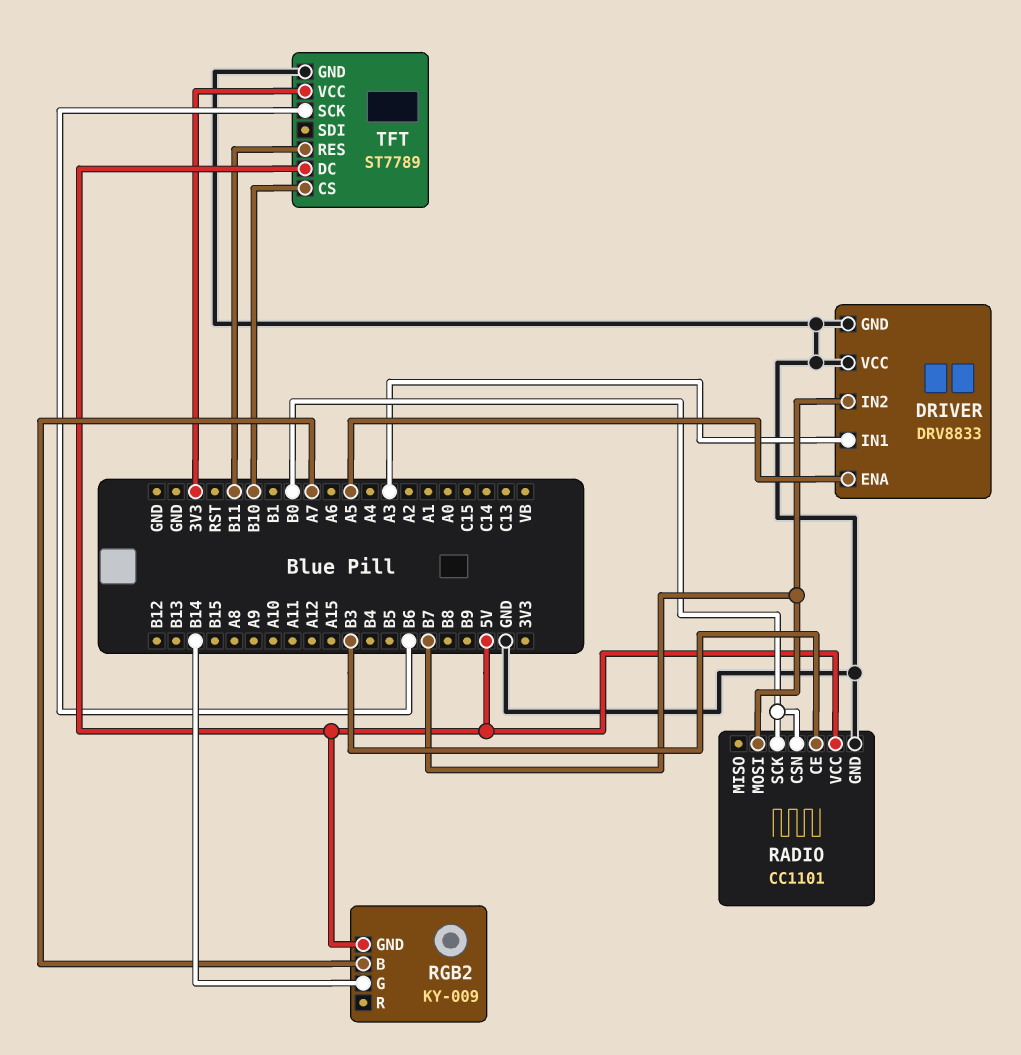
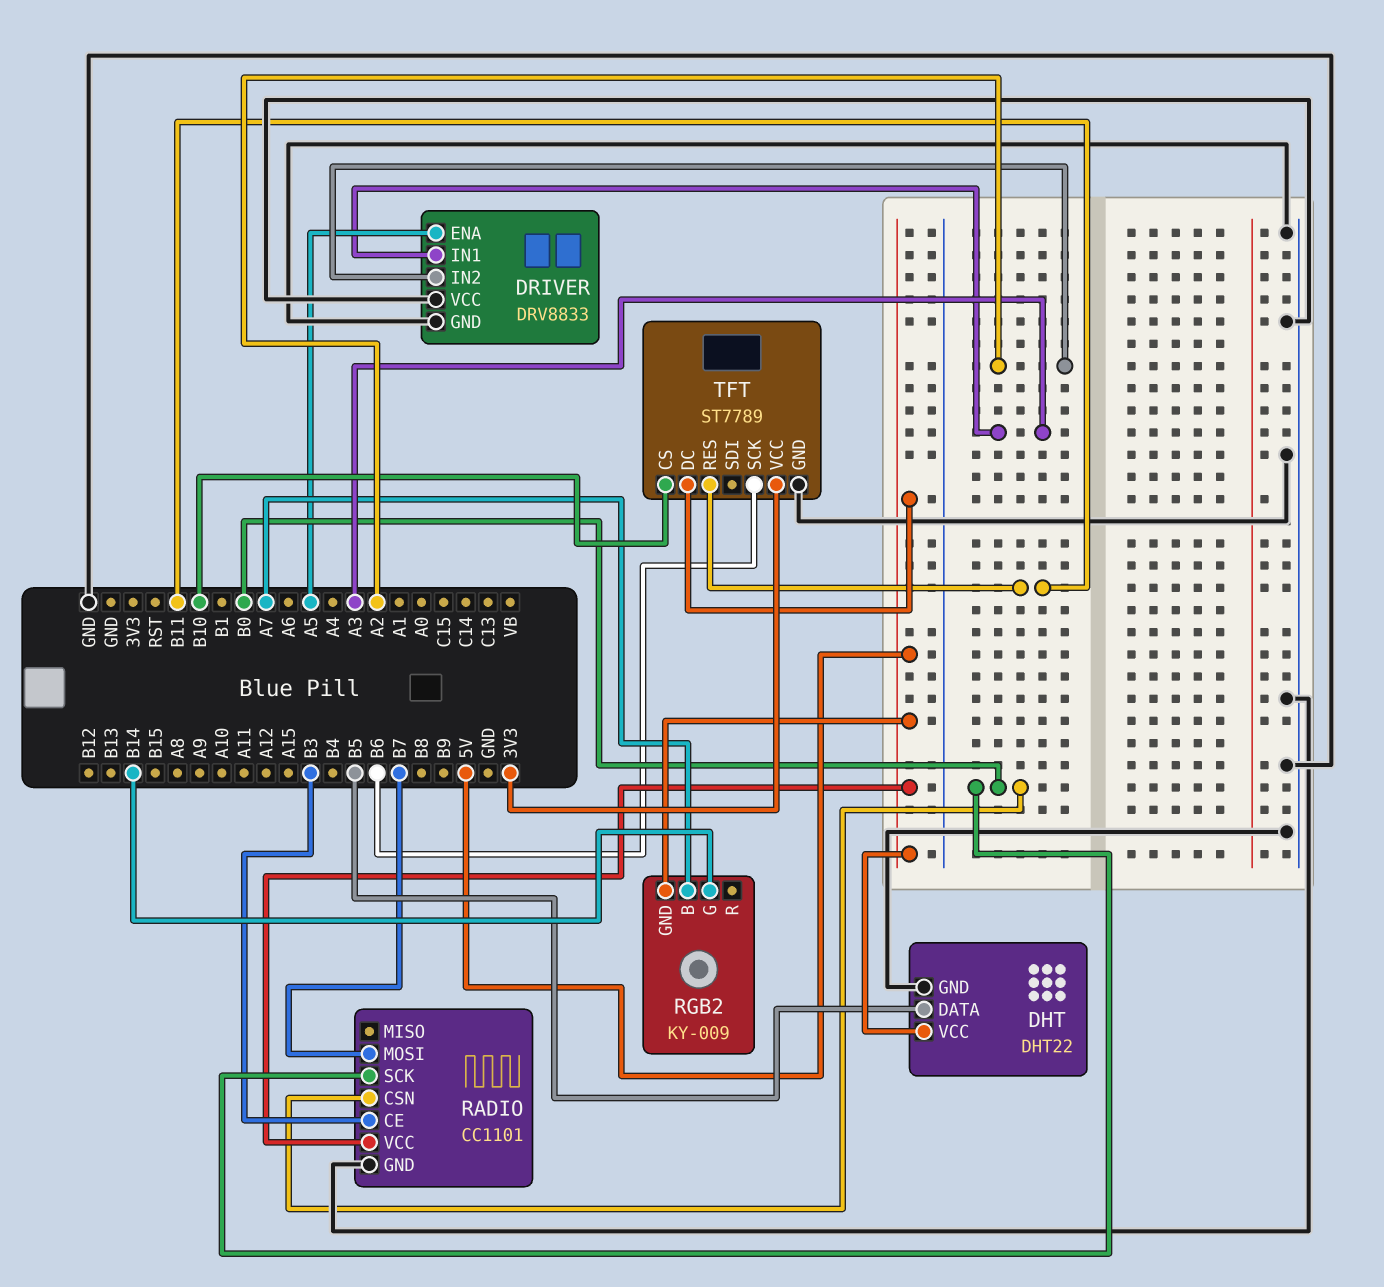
DHT: none -> DHT22
DHT pin DATA: none -> B5
DHT pin GND: none -> GND
DHT pin VCC: none -> 5V
DRIVER pin IN2: B7 -> A2

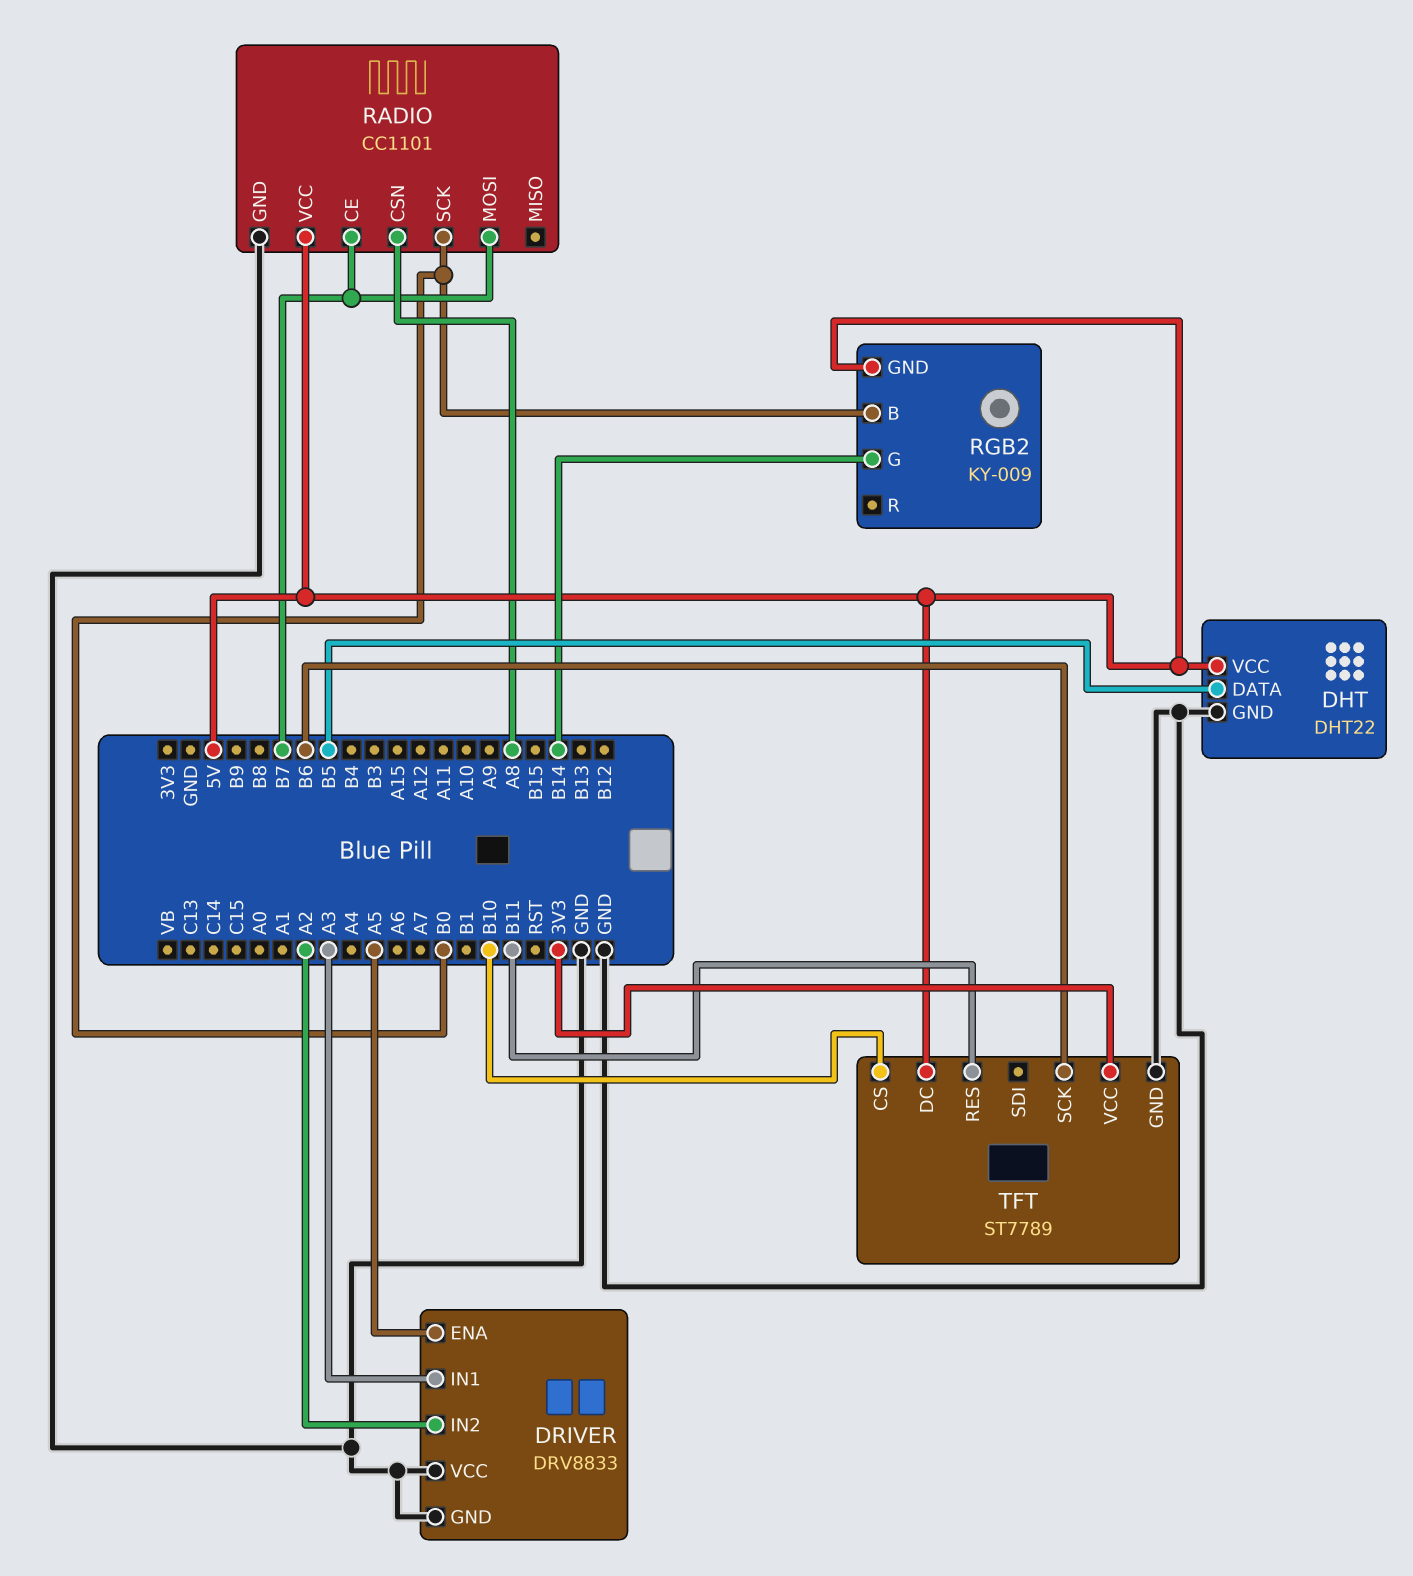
RADIO pin CE: B3 -> B7
RADIO pin CSN: B0 -> A8
RGB2 pin B: A7 -> B0

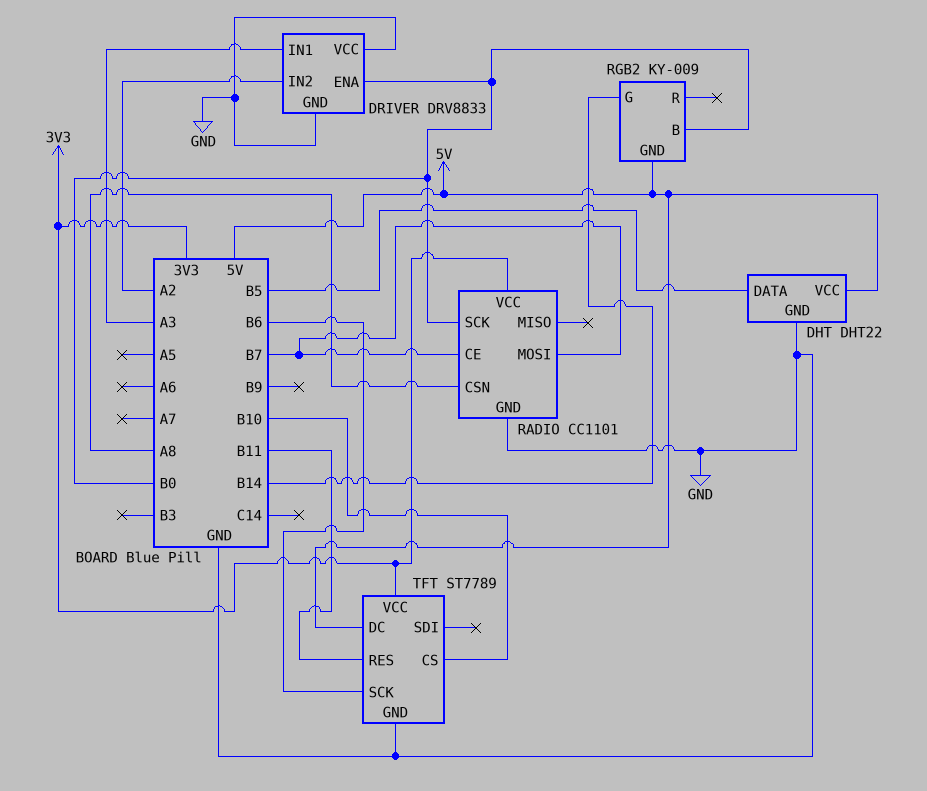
DRIVER pin ENA: A5 -> B0
RADIO pin VCC: 5V -> 3V3

